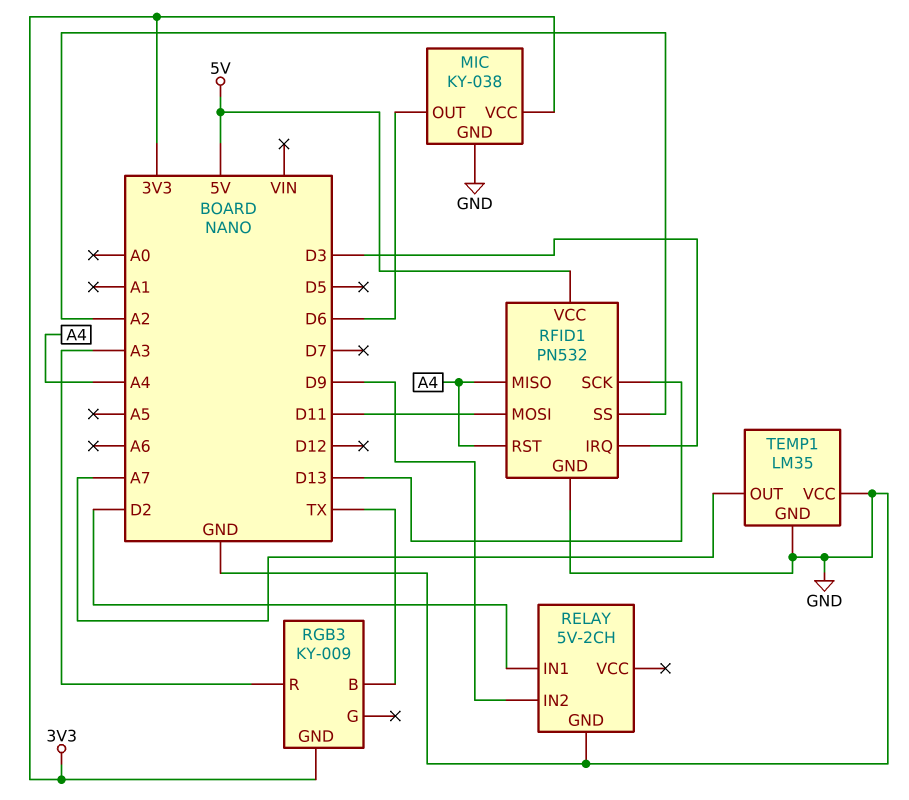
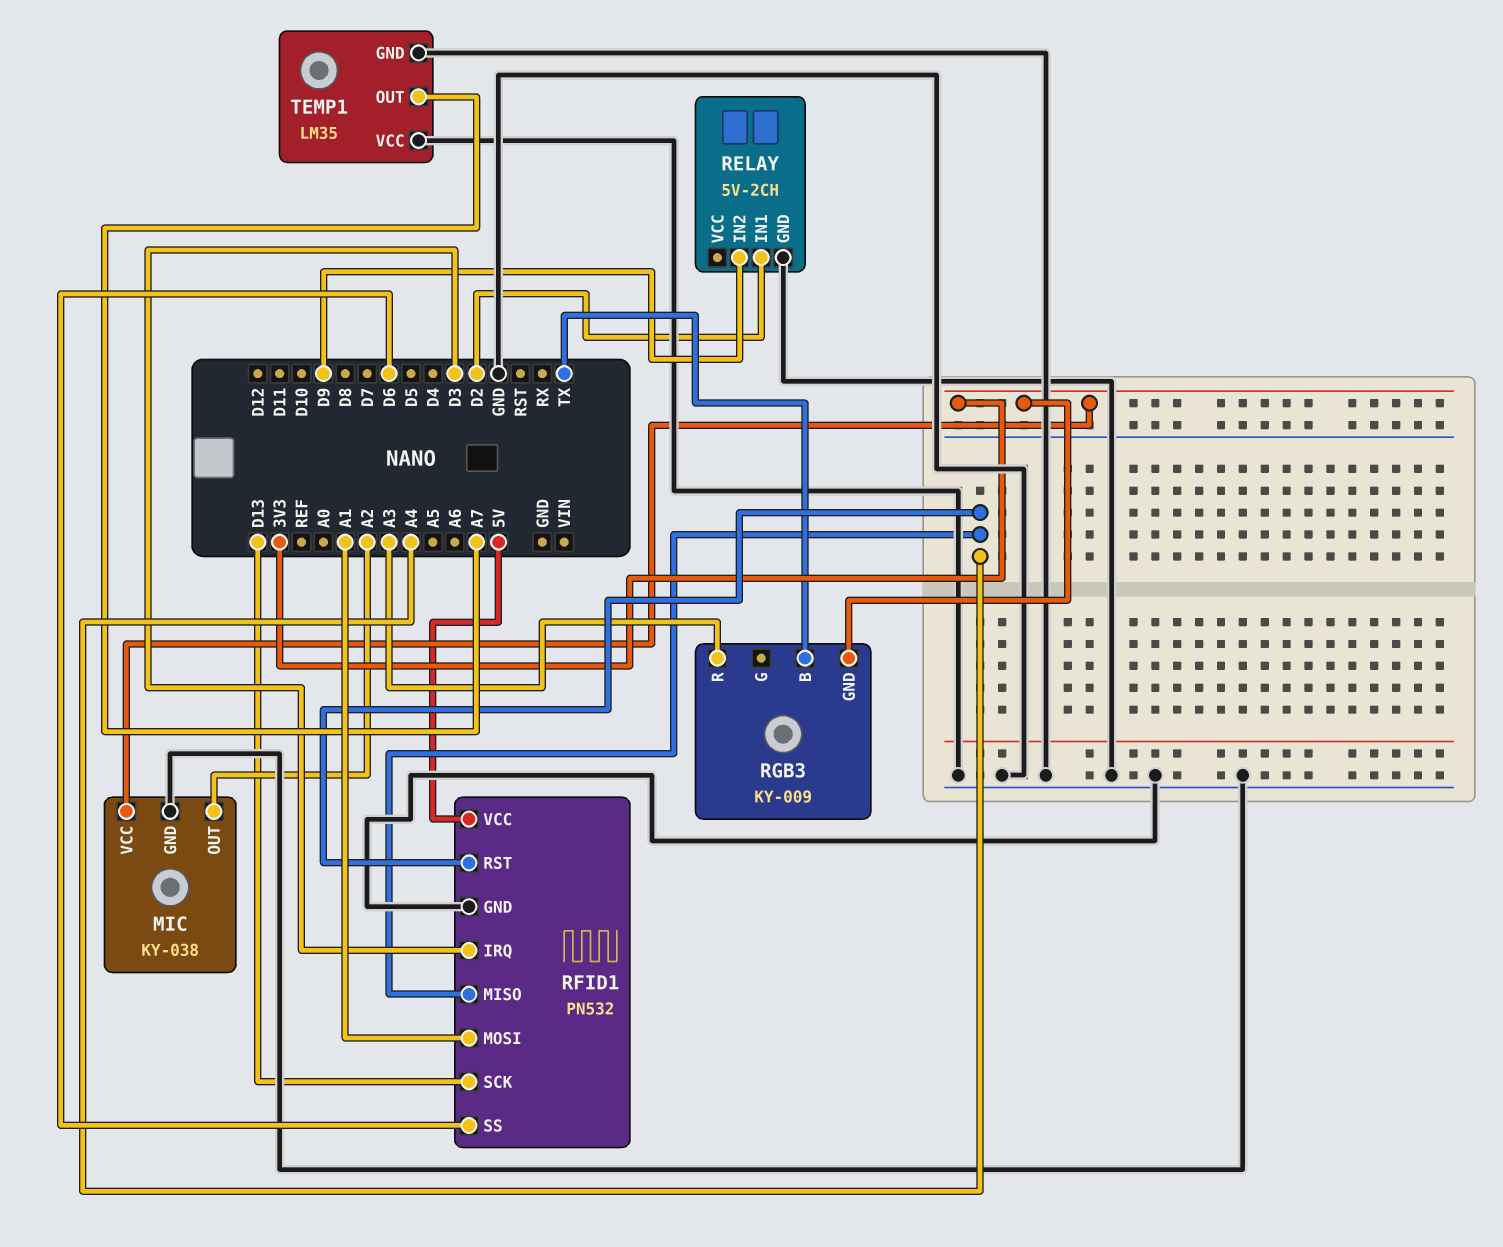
MIC pin OUT: D6 -> A2
RFID1 pin MOSI: D11 -> A1
RFID1 pin SS: A2 -> D6

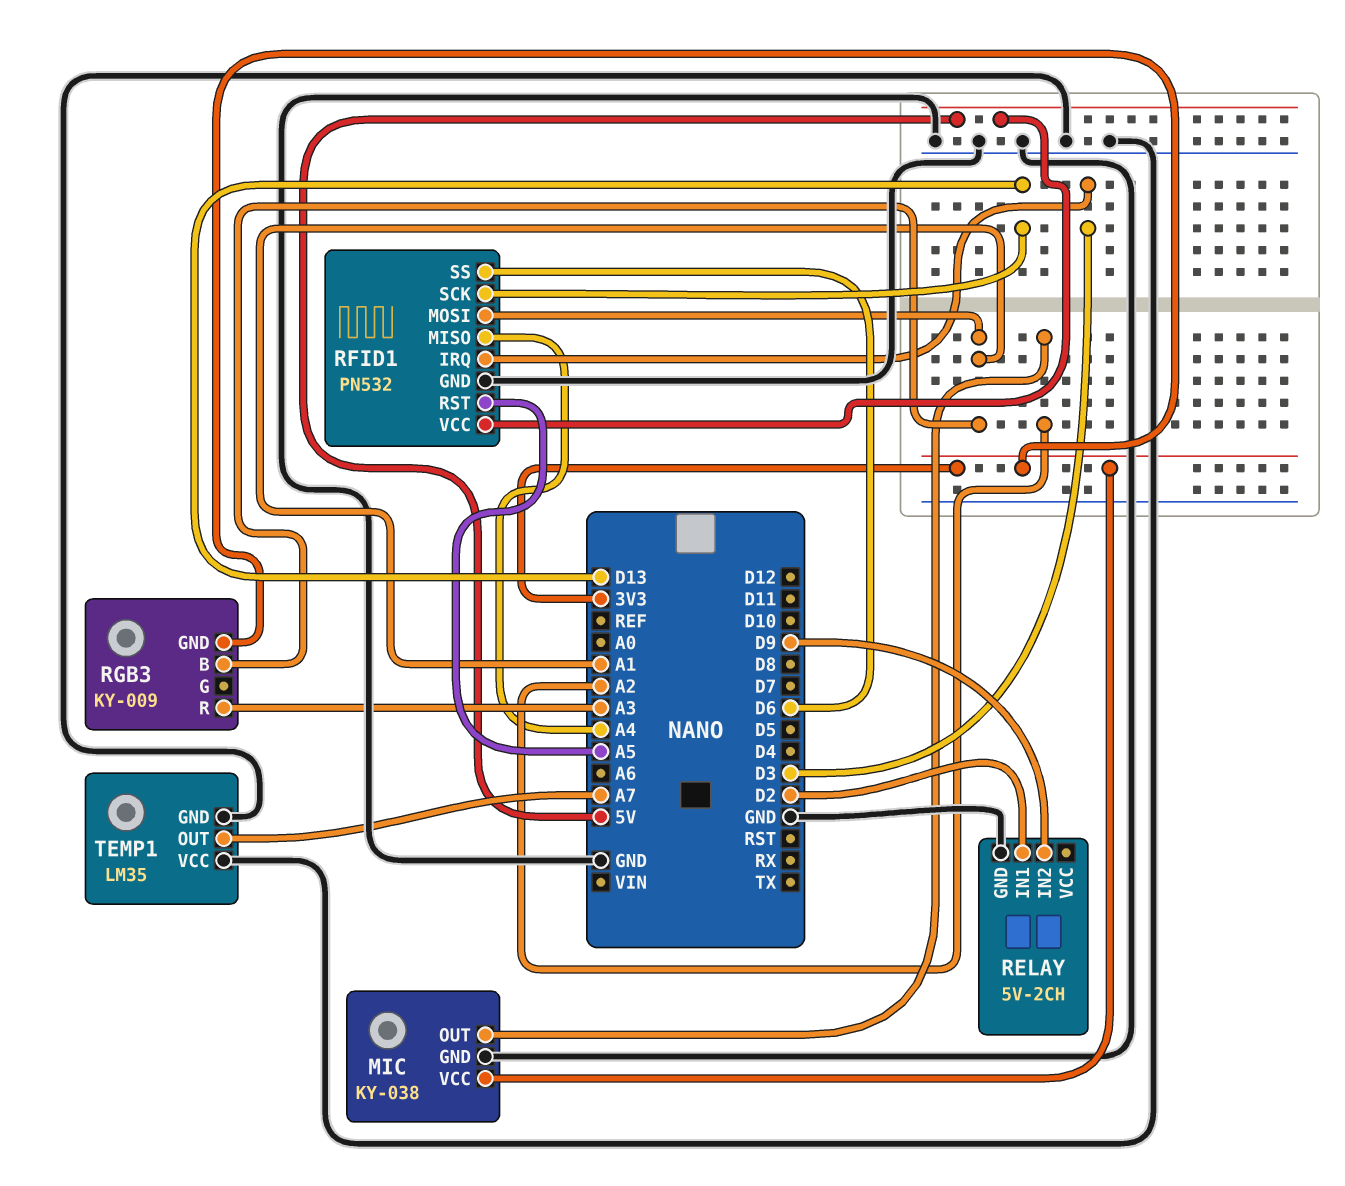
RFID1 pin RST: A4 -> A5
RGB3 pin B: TX -> A1

